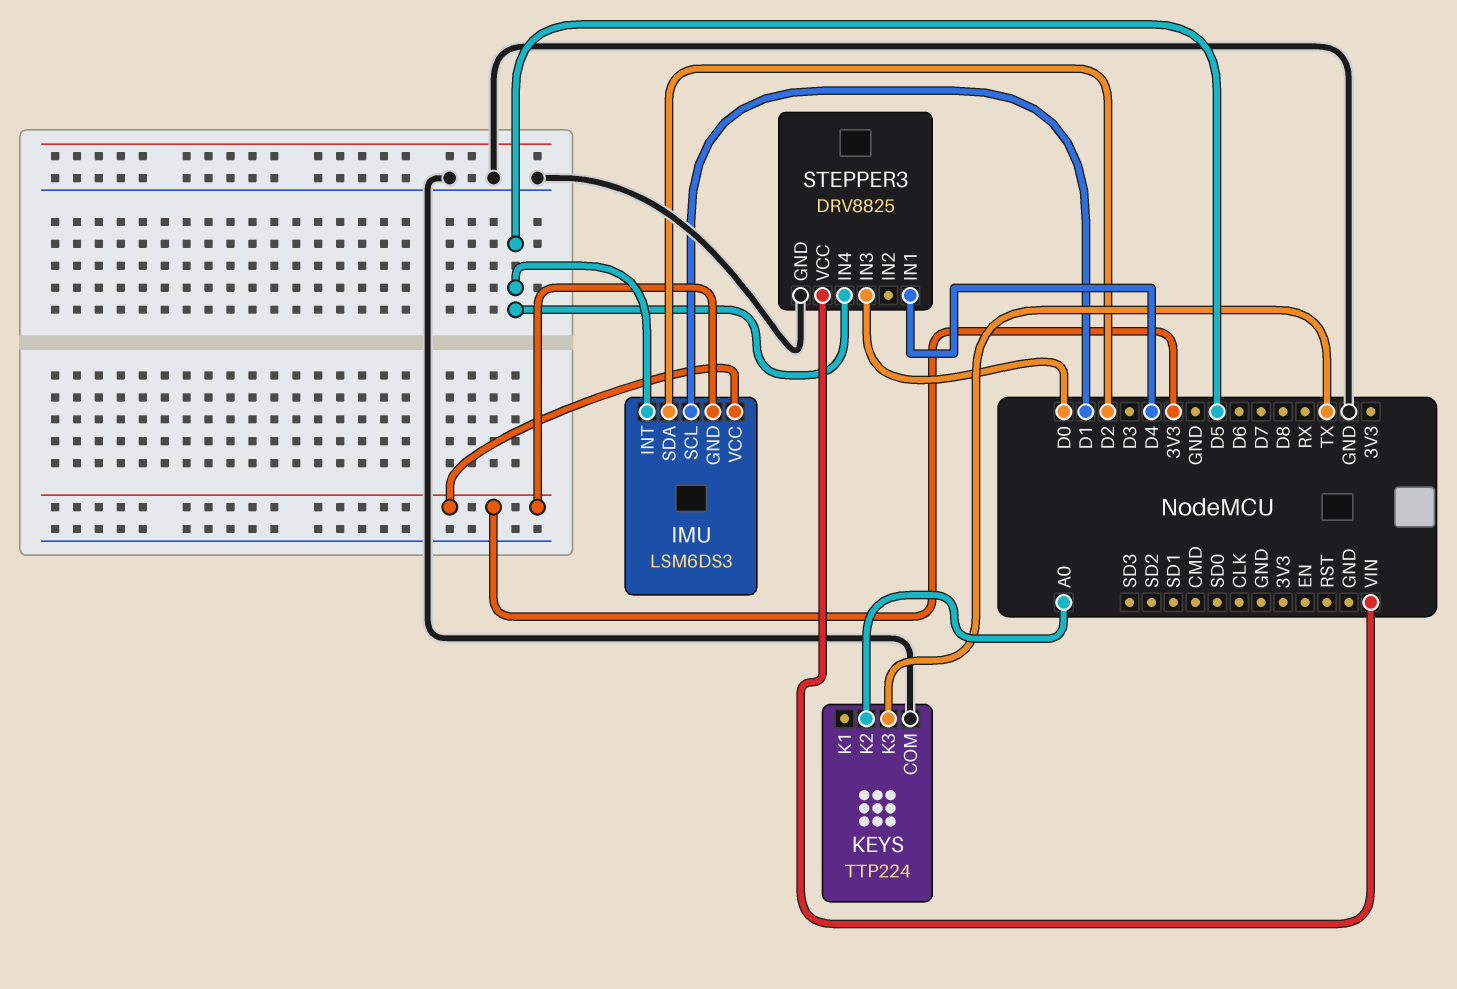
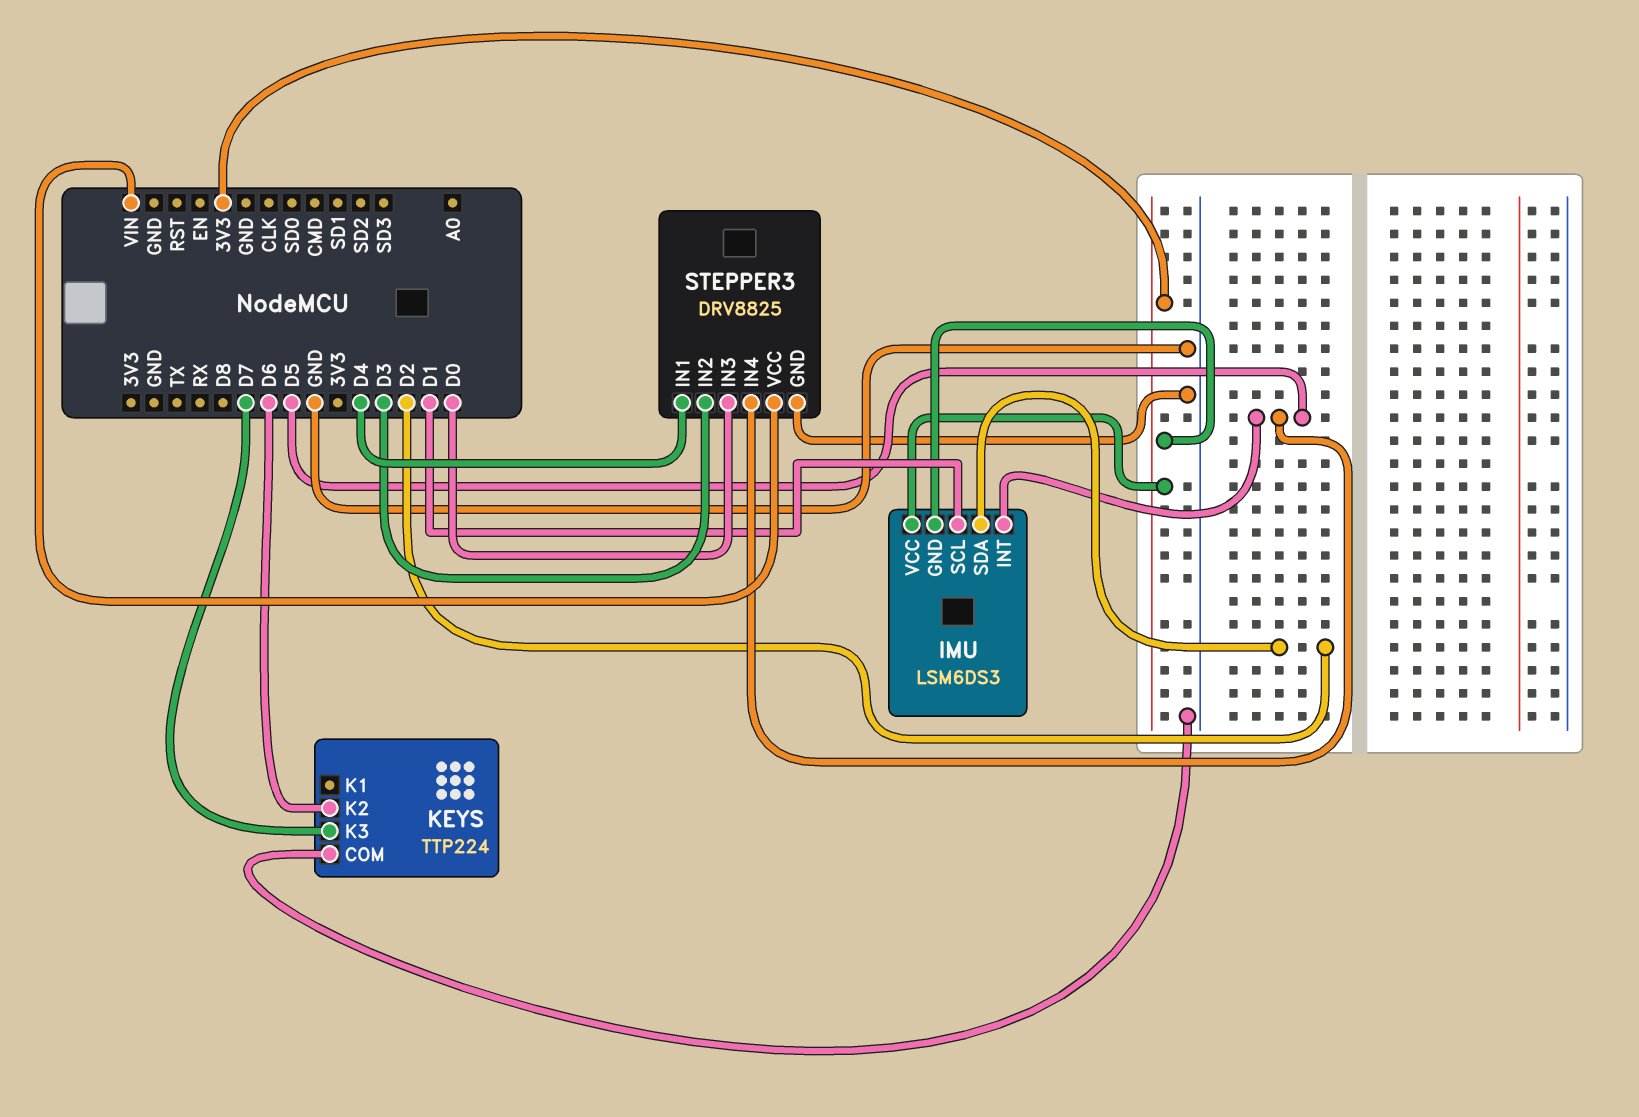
KEYS pin K2: A0 -> D6
KEYS pin K3: TX -> D7
STEPPER3 pin IN2: none -> D3

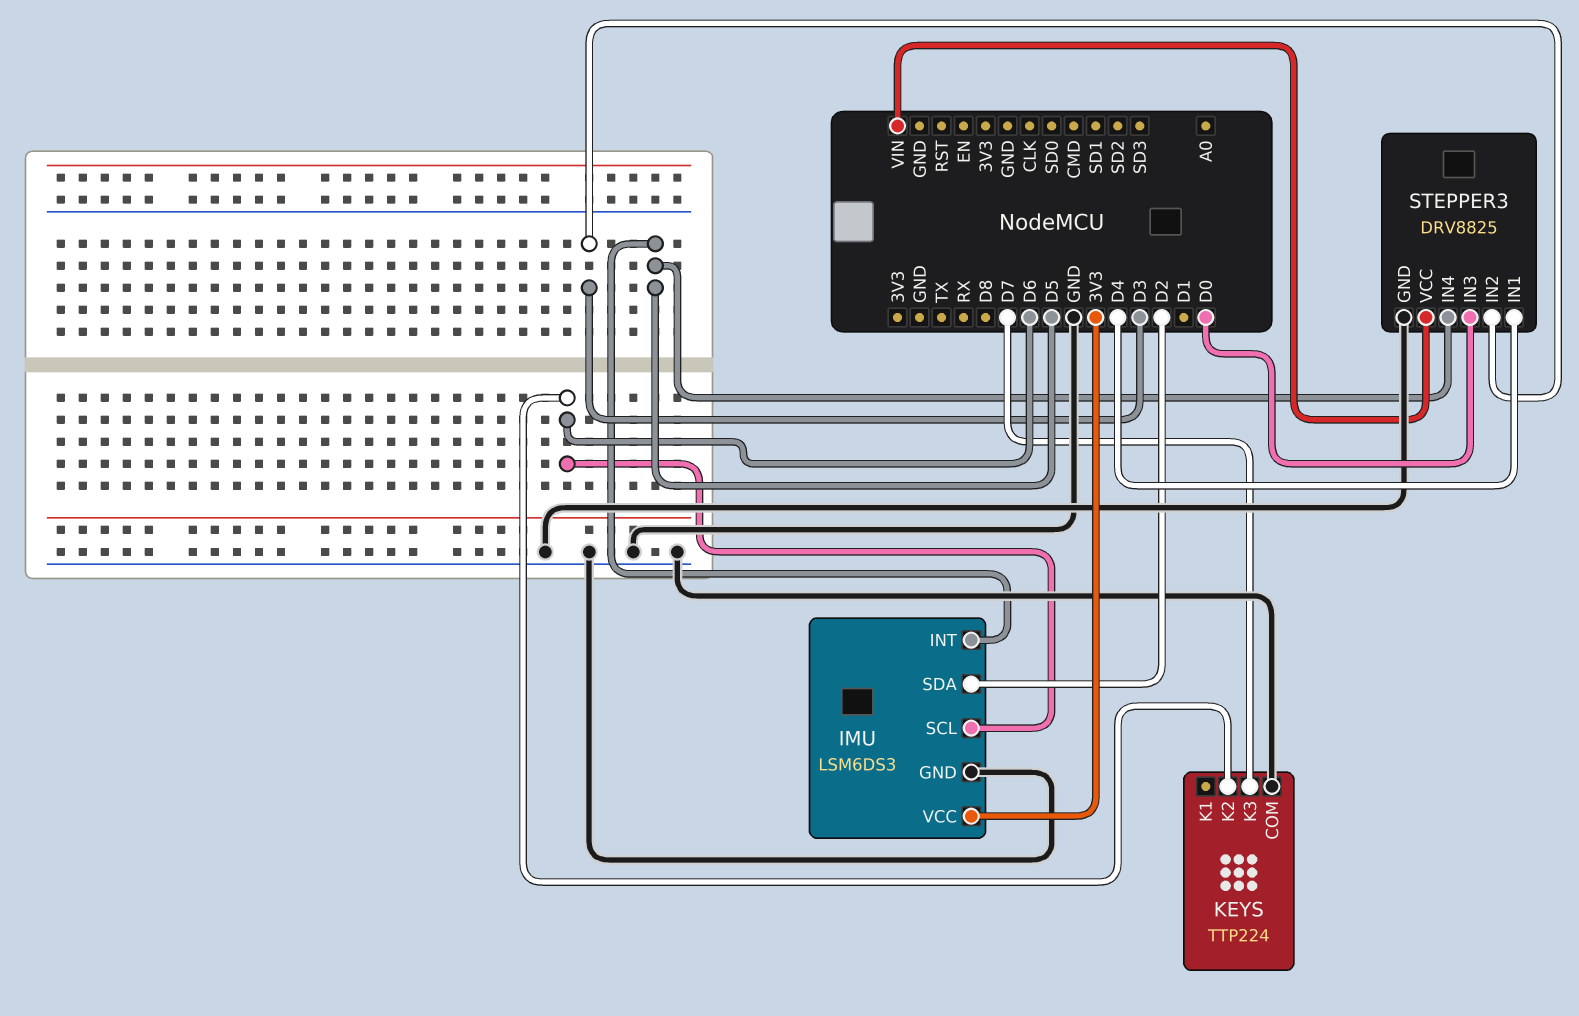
IMU pin GND: 3V3 -> GND
IMU pin SCL: D1 -> D6

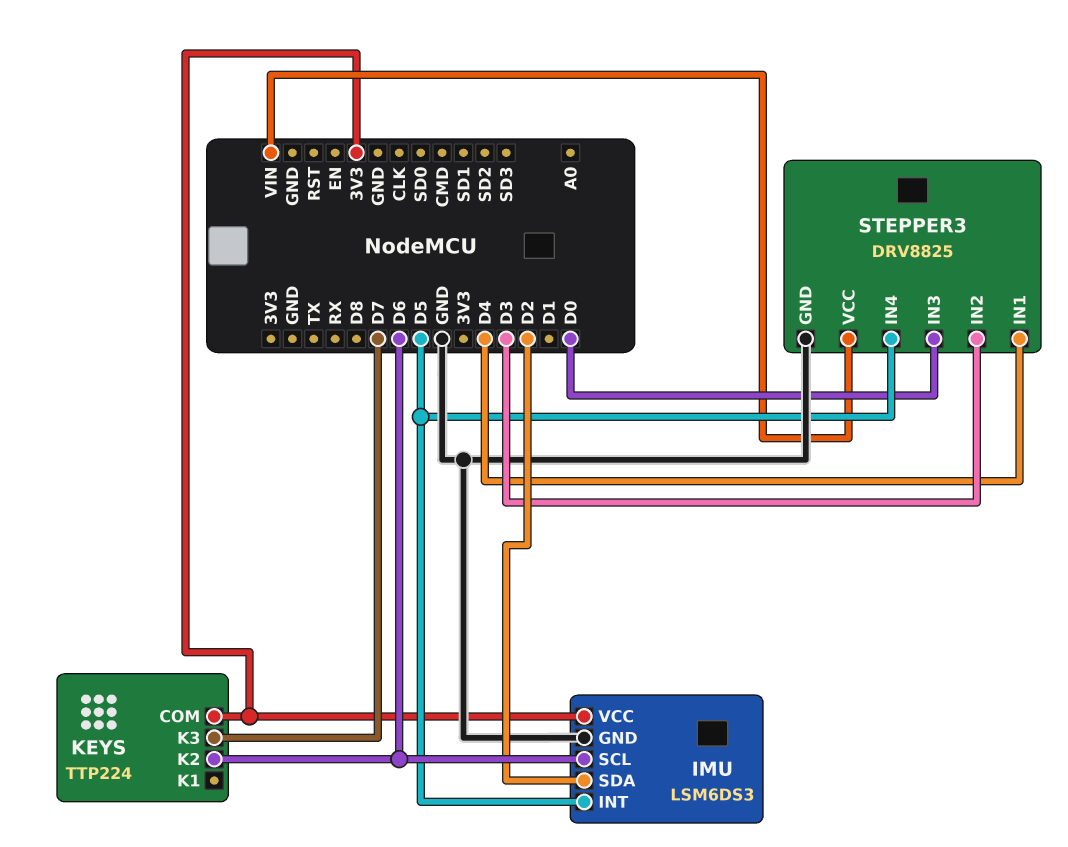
KEYS pin COM: GND -> 3V3

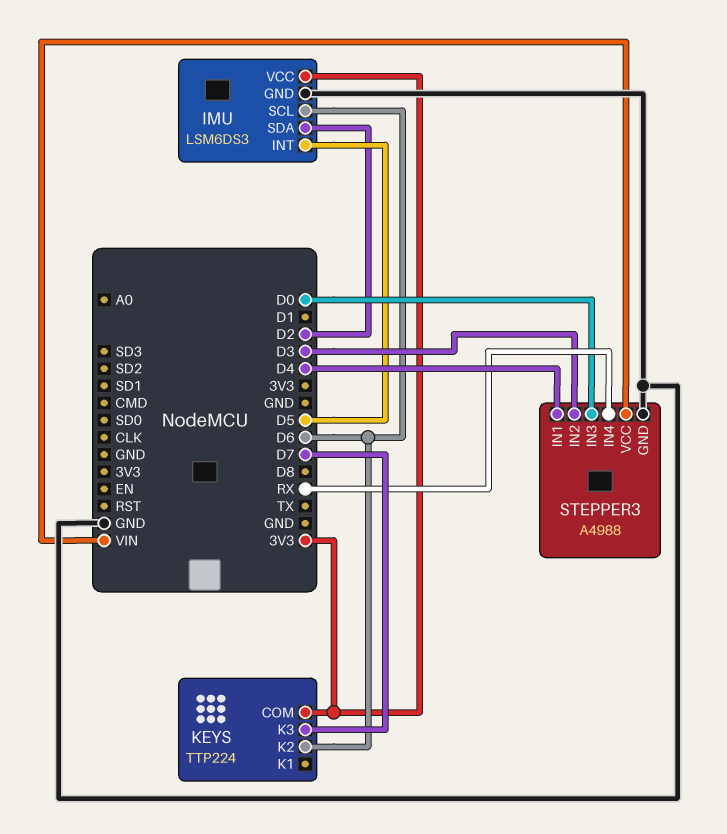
STEPPER3: DRV8825 -> A4988
STEPPER3 pin IN4: D5 -> RX

